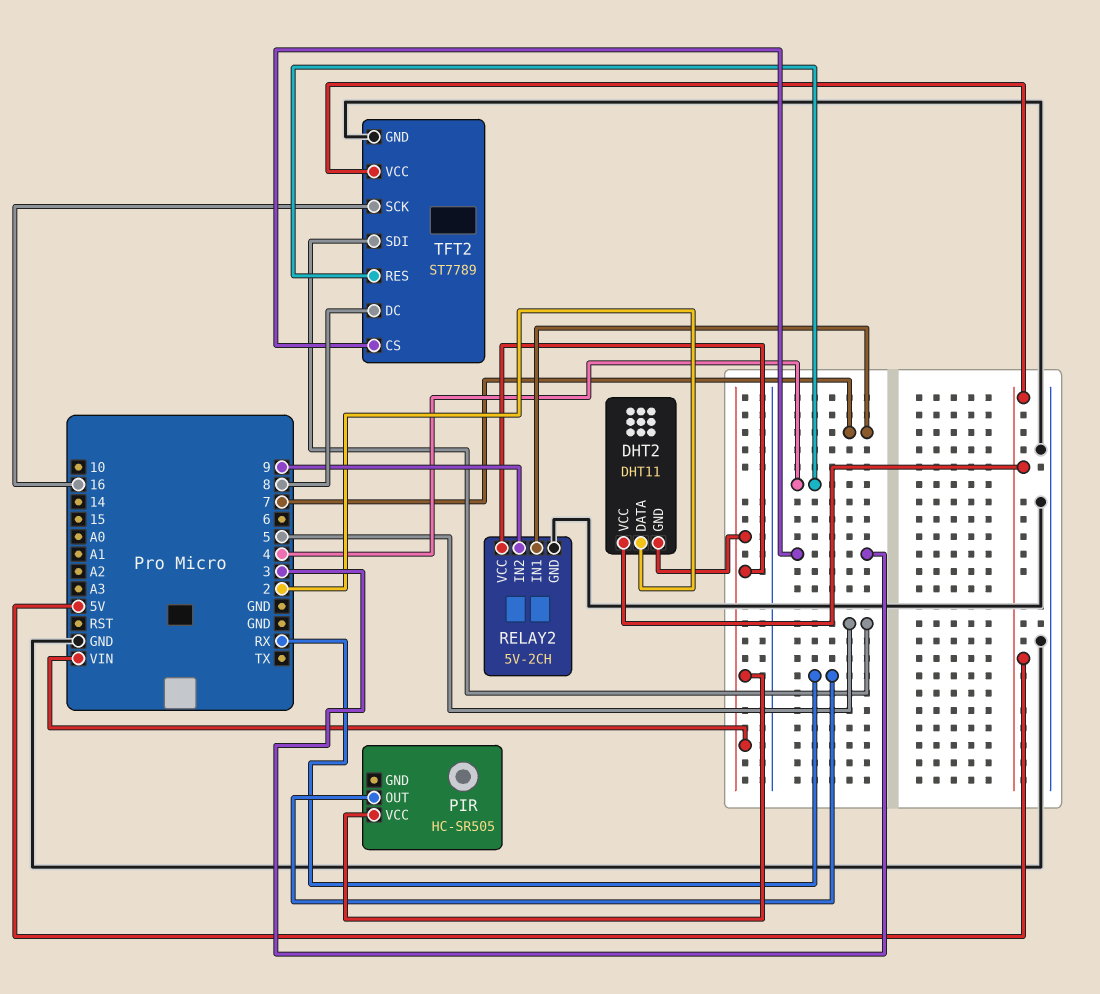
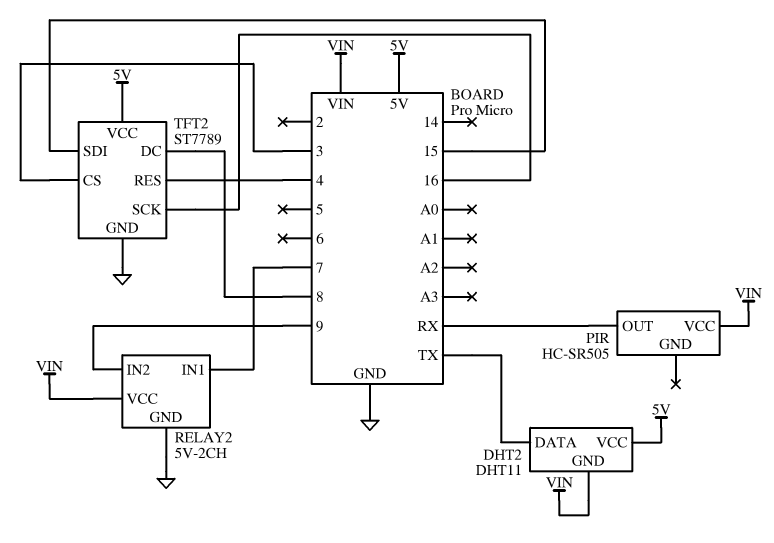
DHT2 pin DATA: 2 -> TX
TFT2 pin SDI: 5 -> 15

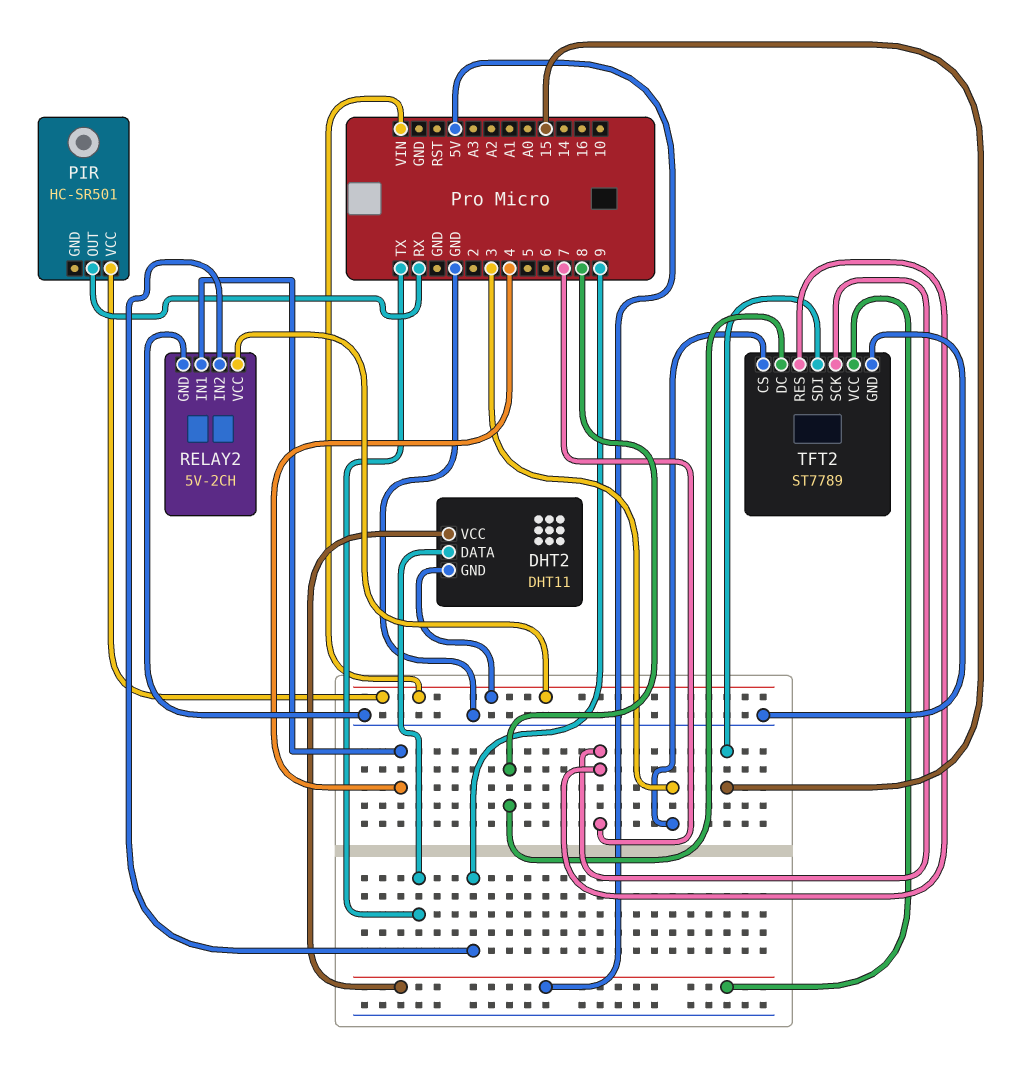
PIR: HC-SR505 -> HC-SR501
RELAY2 pin IN1: 7 -> 4
TFT2 pin RES: 4 -> 7
TFT2 pin SCK: 16 -> 7

